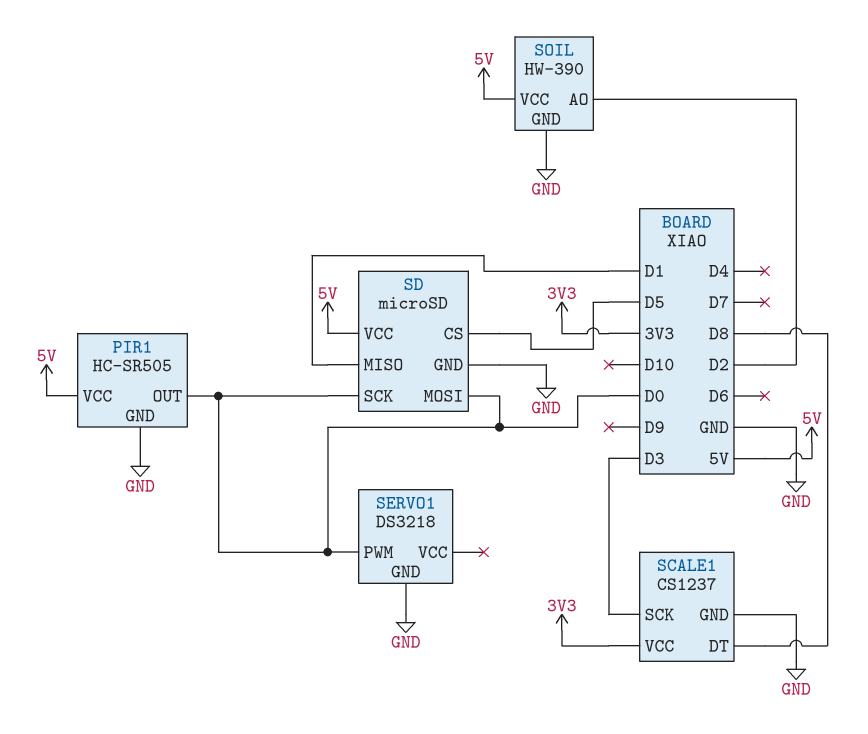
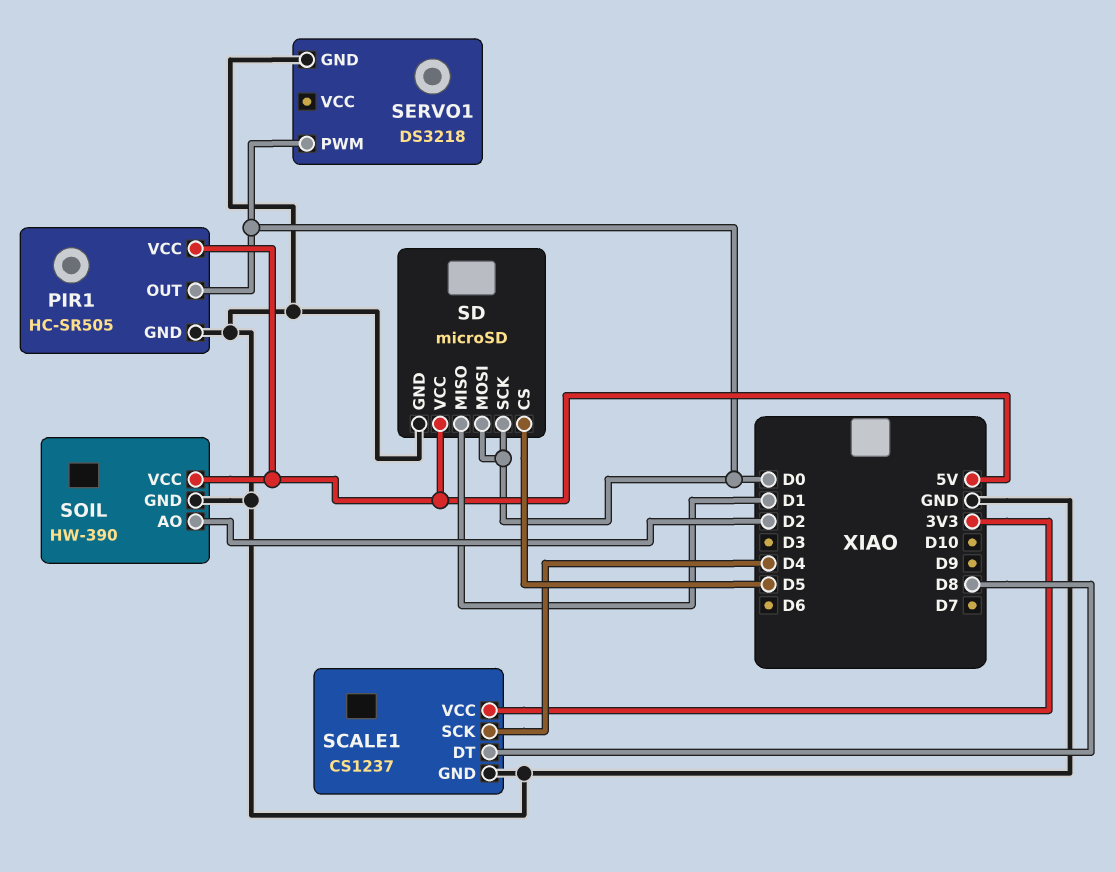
SCALE1 pin SCK: D3 -> D4

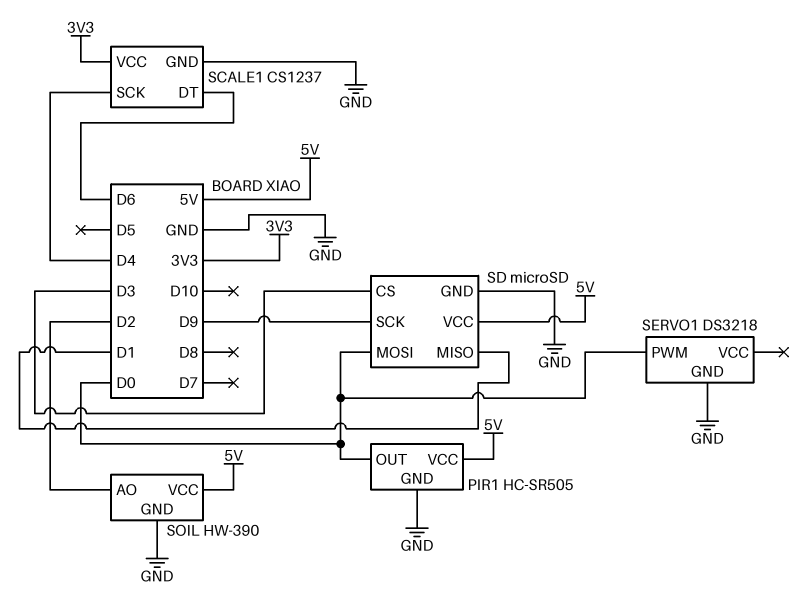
SCALE1 pin DT: D8 -> D6
SD pin CS: D5 -> D3
SD pin SCK: D0 -> D9

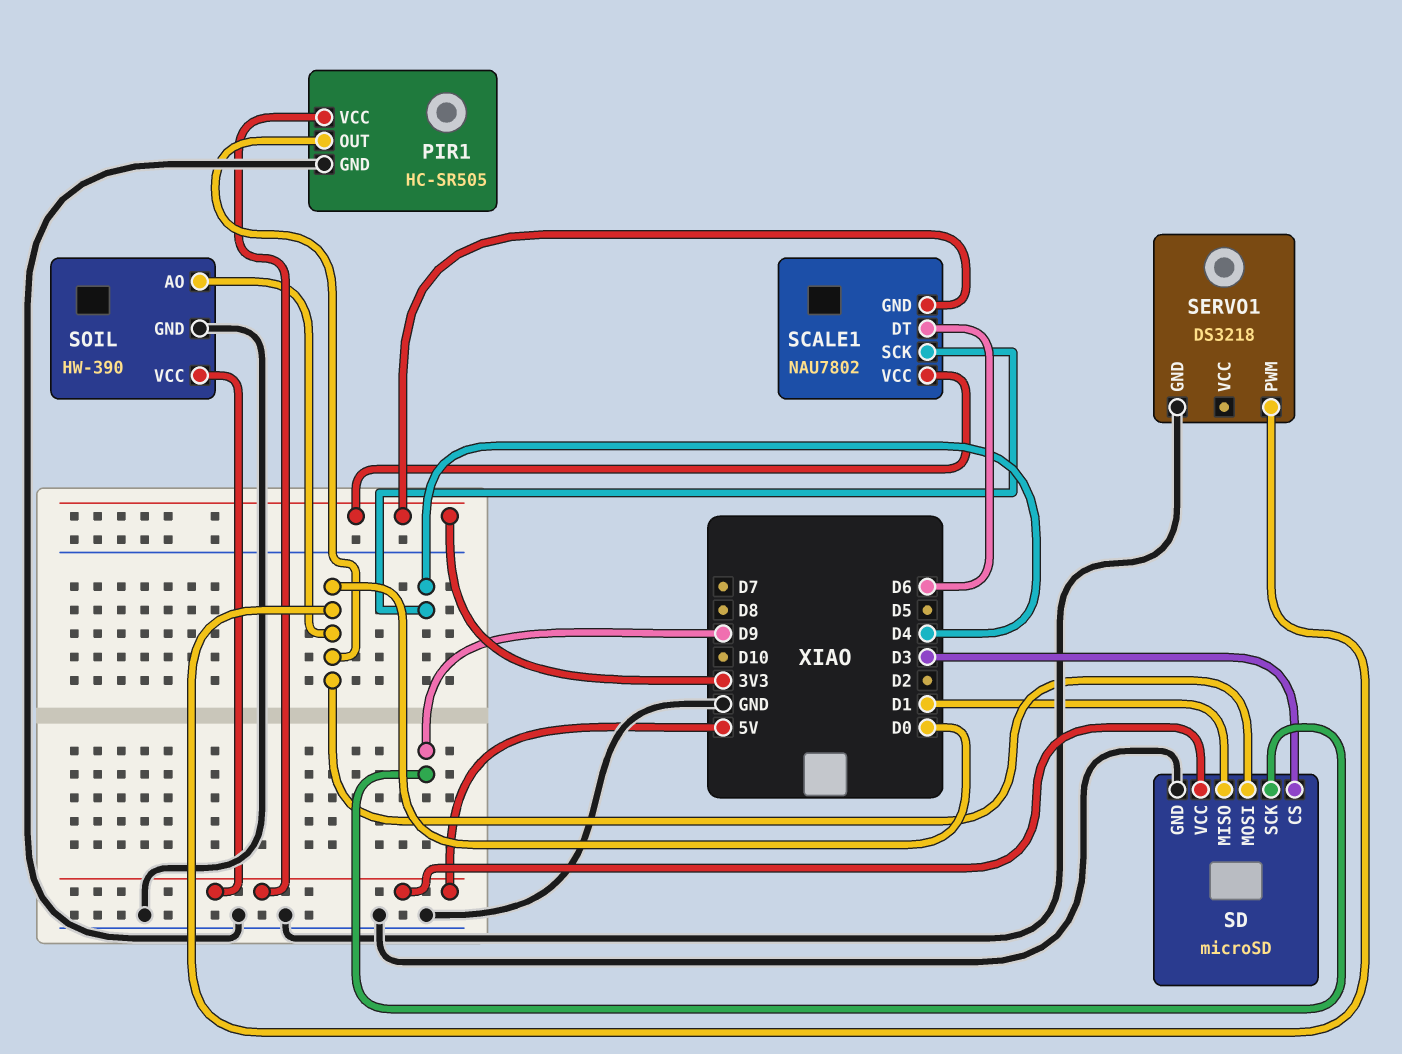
SCALE1: CS1237 -> NAU7802
SCALE1 pin GND: GND -> 3V3
SOIL pin AO: D2 -> D0

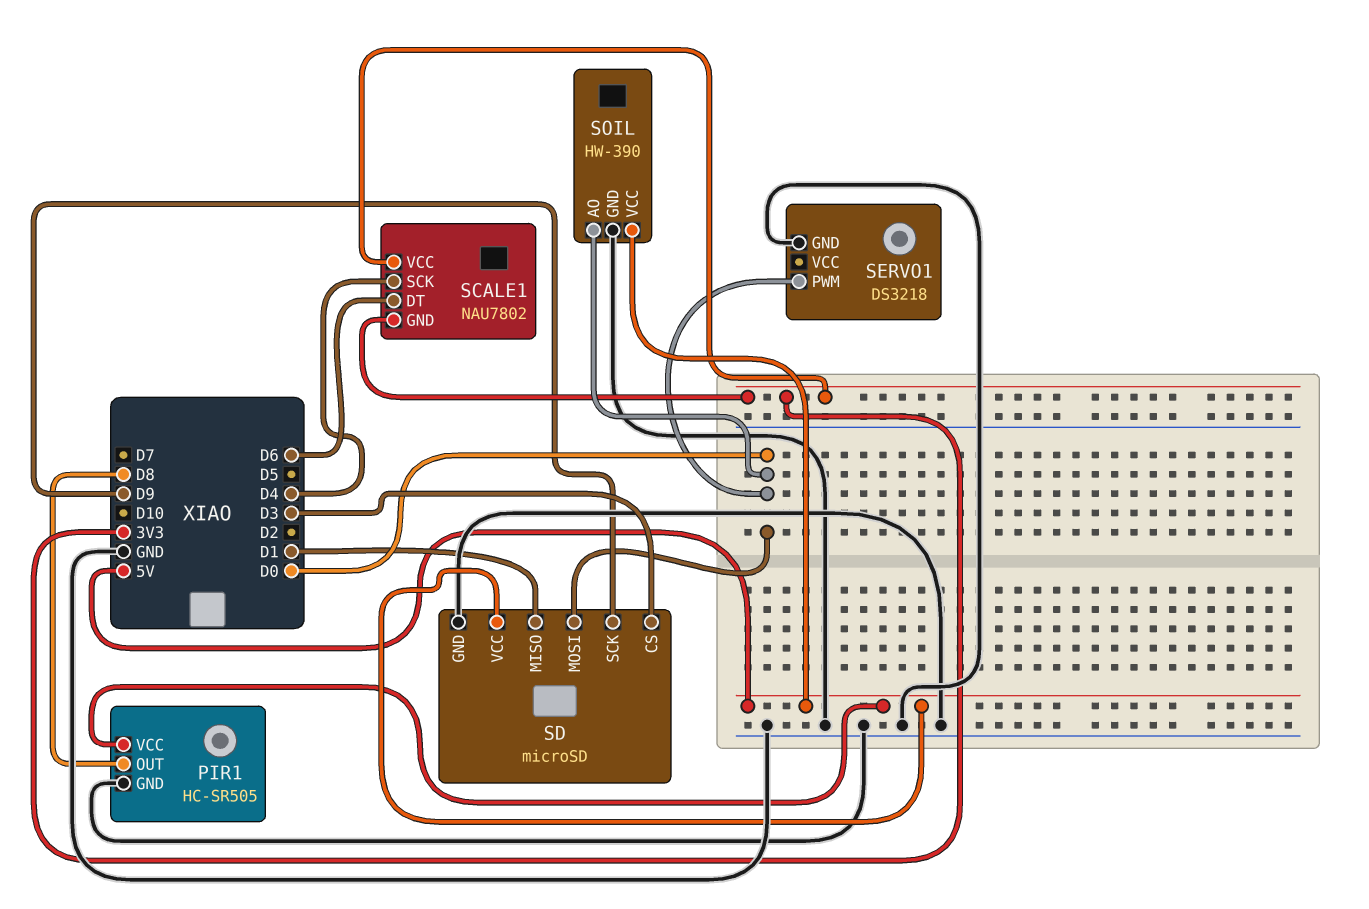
PIR1 pin OUT: D0 -> D8

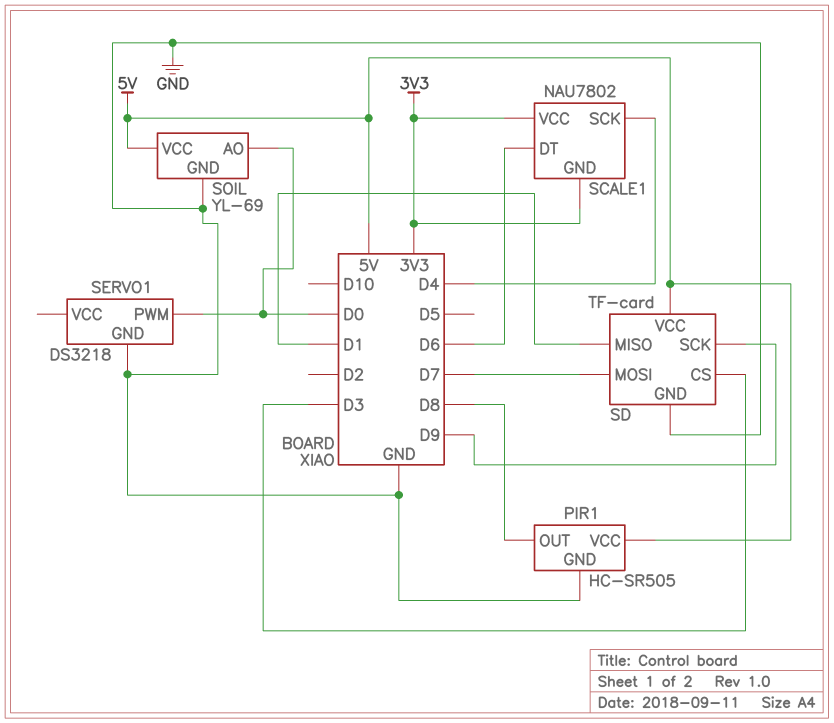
SD: microSD -> TF-card
SD pin MOSI: D0 -> D7
SOIL: HW-390 -> YL-69

